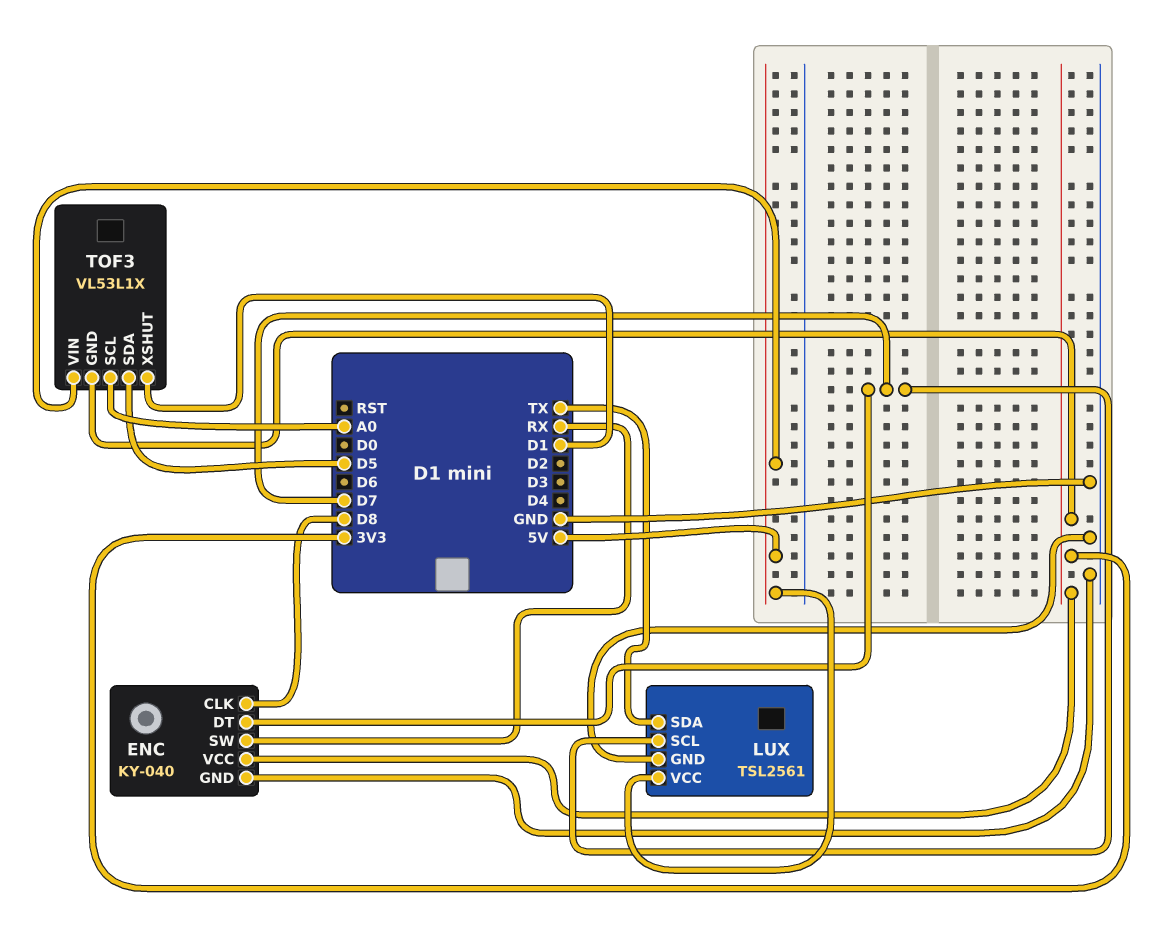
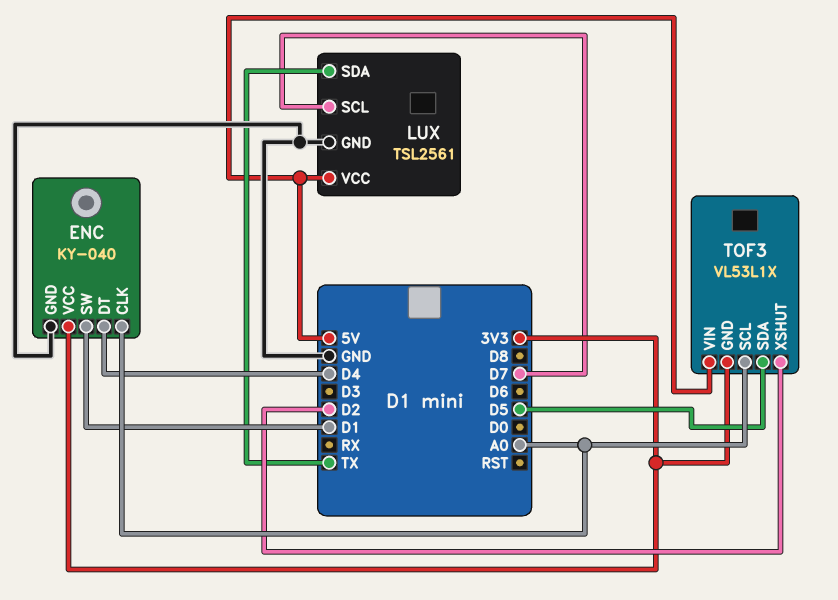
ENC pin CLK: D8 -> A0
ENC pin DT: D7 -> D4
ENC pin SW: RX -> D1
TOF3 pin XSHUT: D1 -> D2

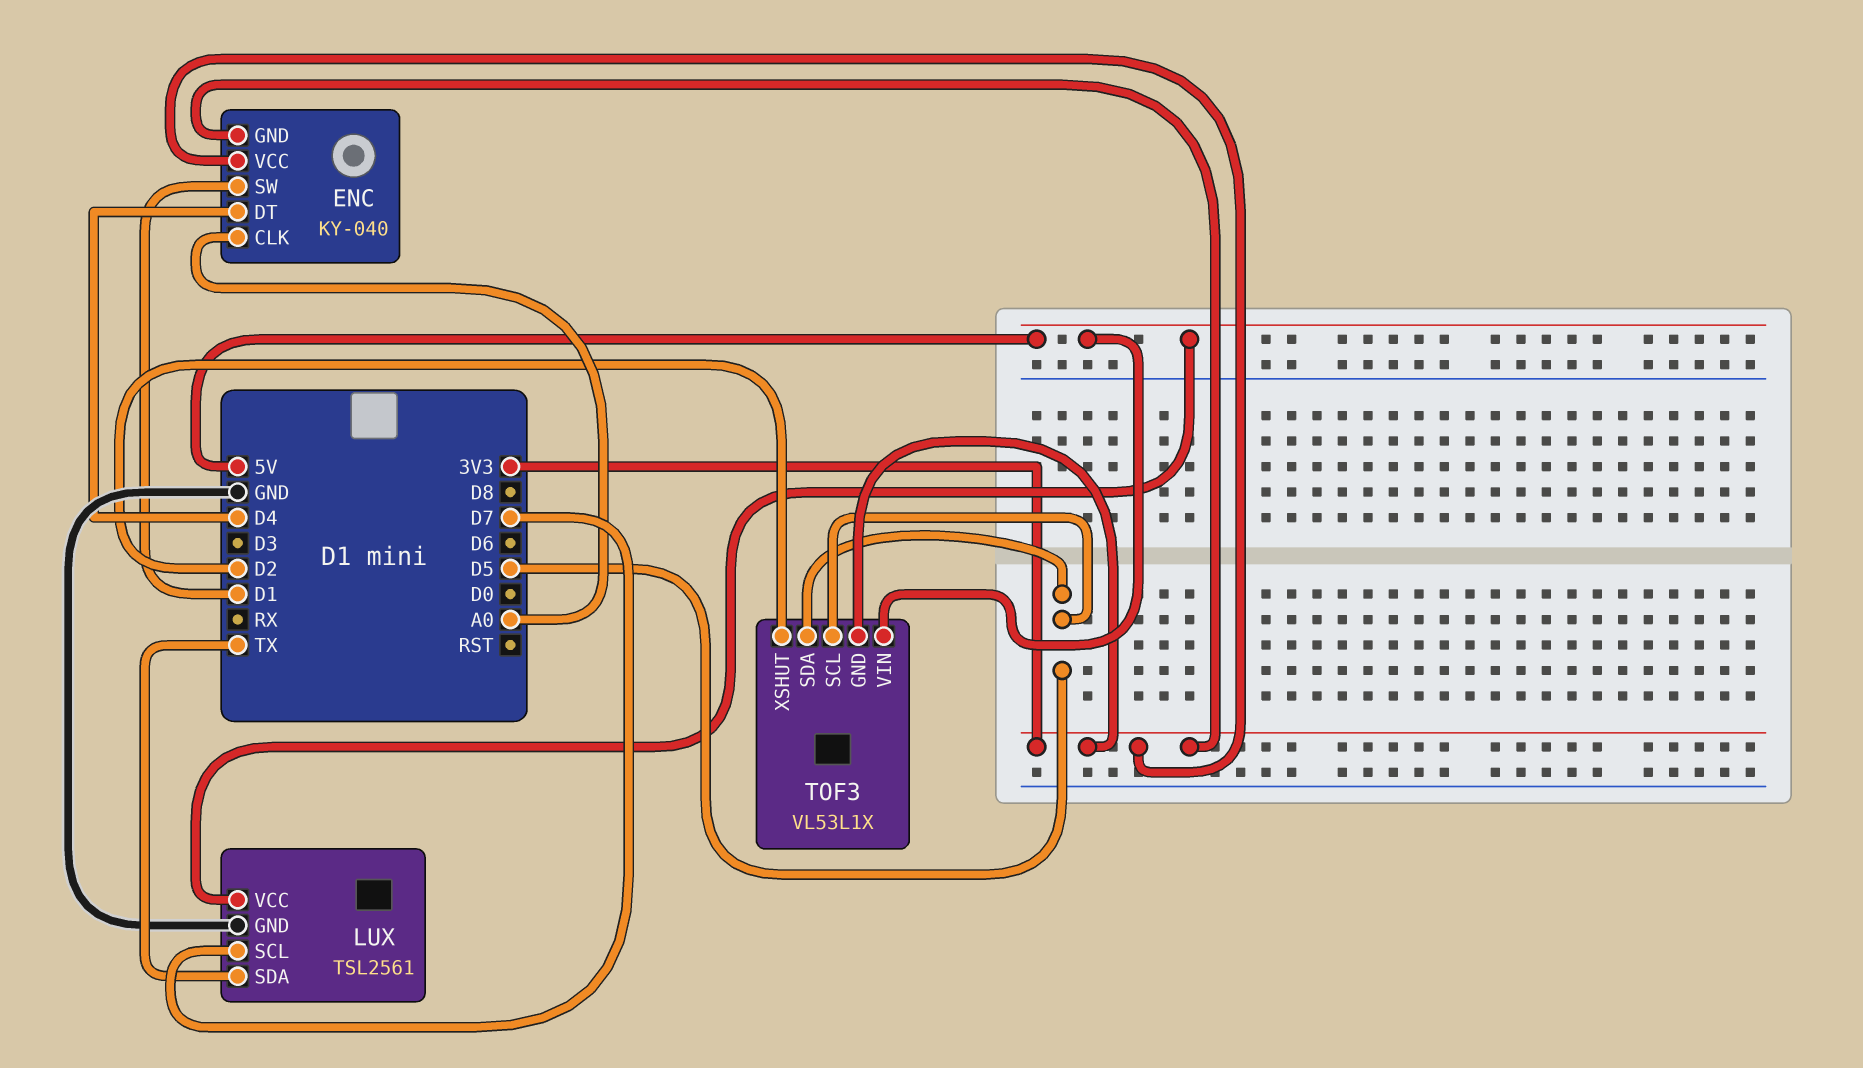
ENC pin GND: GND -> 3V3
TOF3 pin SCL: A0 -> D5

